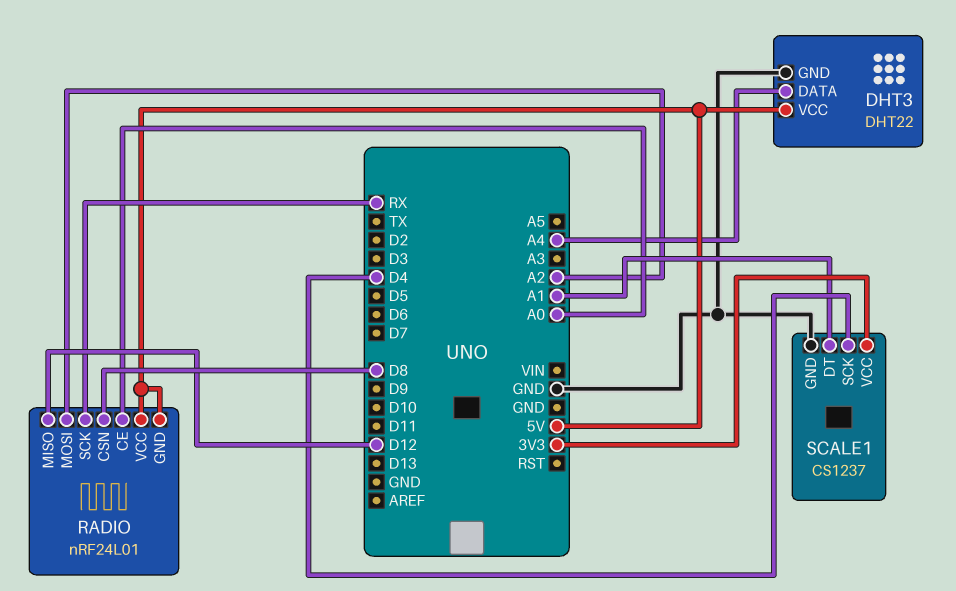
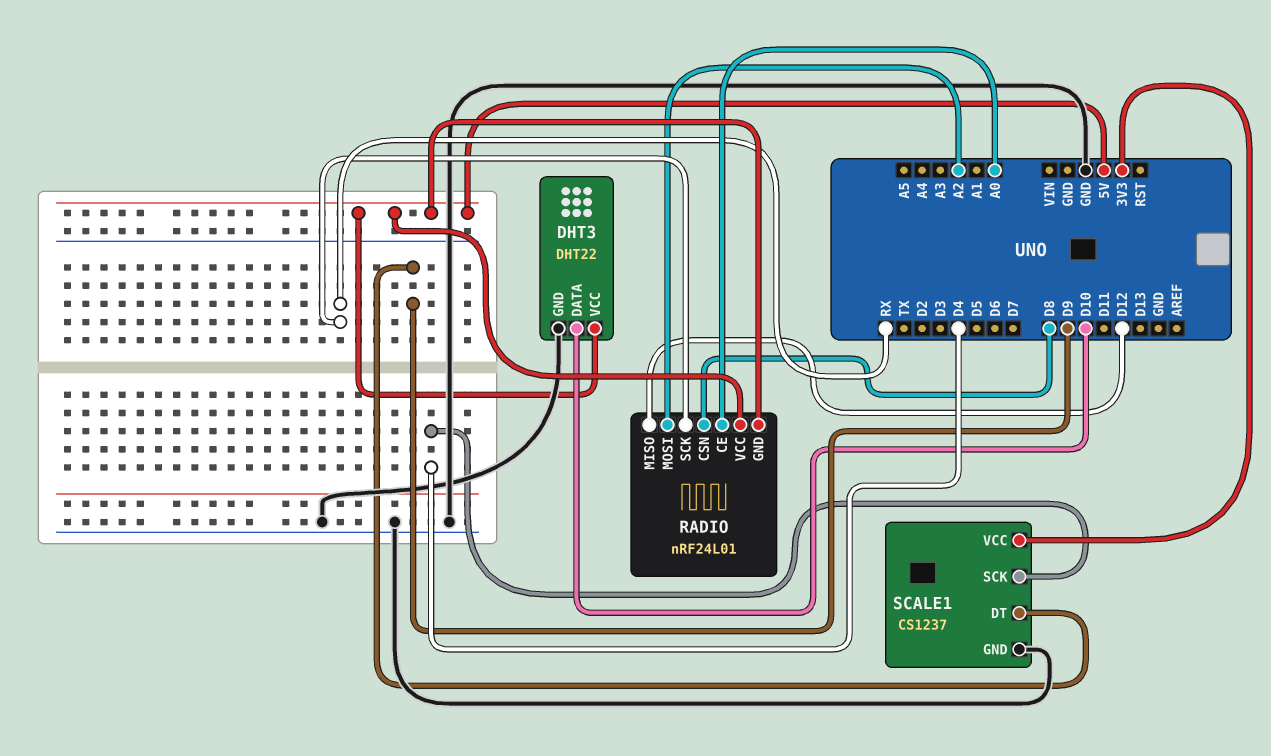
DHT3 pin DATA: A4 -> D10
SCALE1 pin DT: A1 -> D9

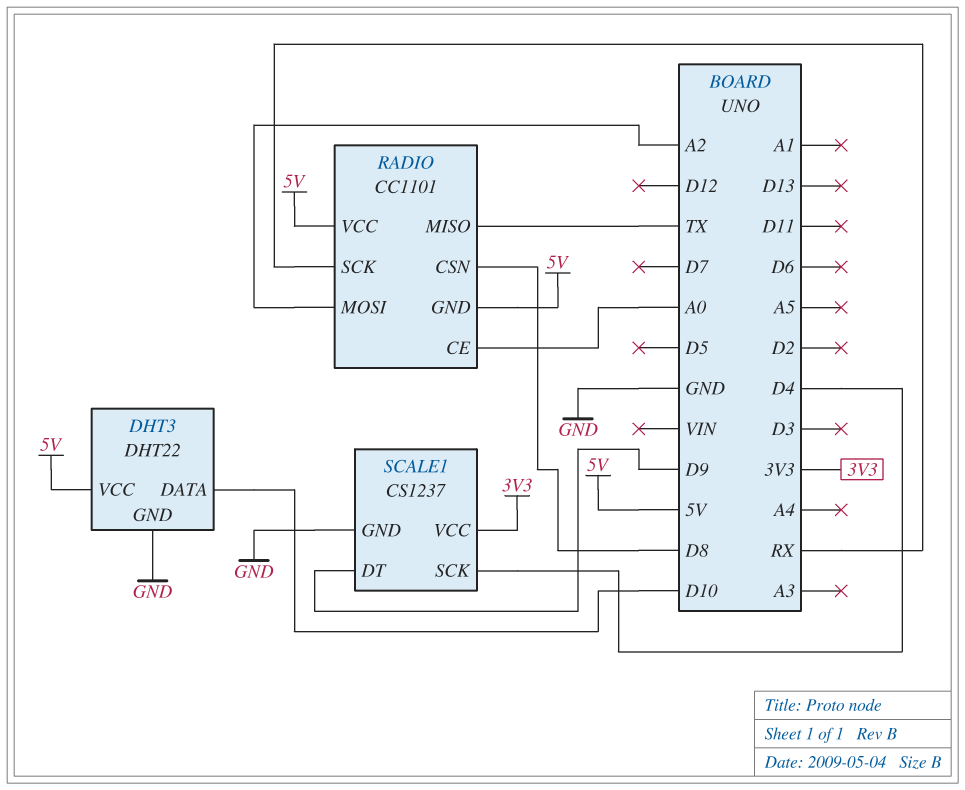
RADIO: nRF24L01 -> CC1101
RADIO pin MISO: D12 -> TX

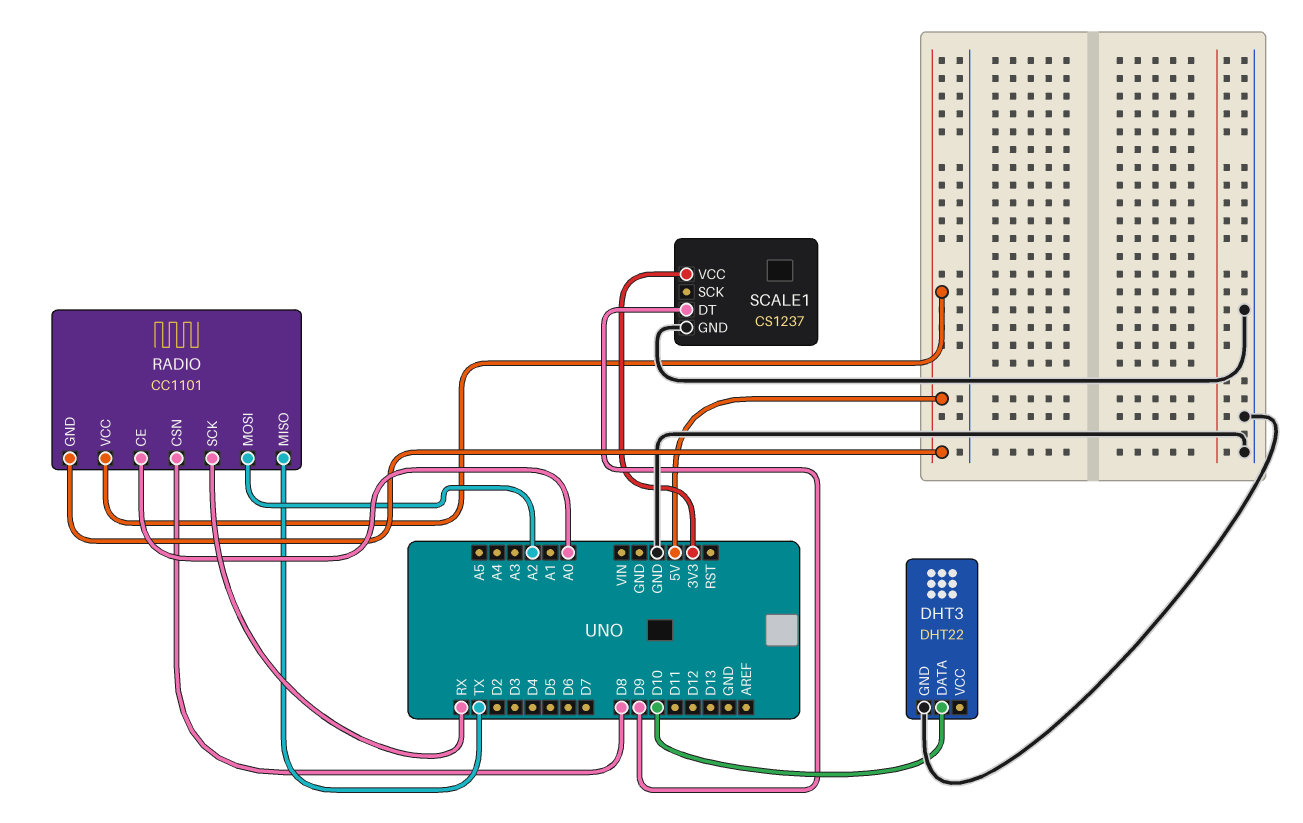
DHT3 pin VCC: 5V -> none
SCALE1 pin SCK: D4 -> none

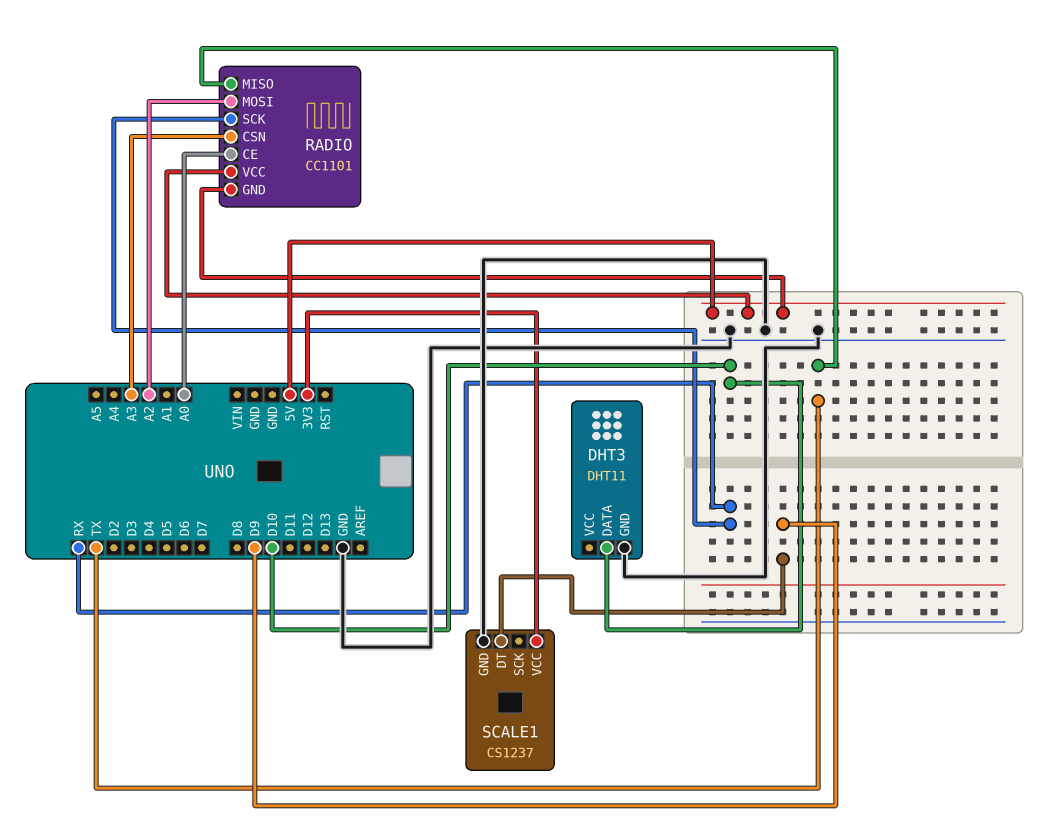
DHT3: DHT22 -> DHT11
RADIO pin CSN: D8 -> A3

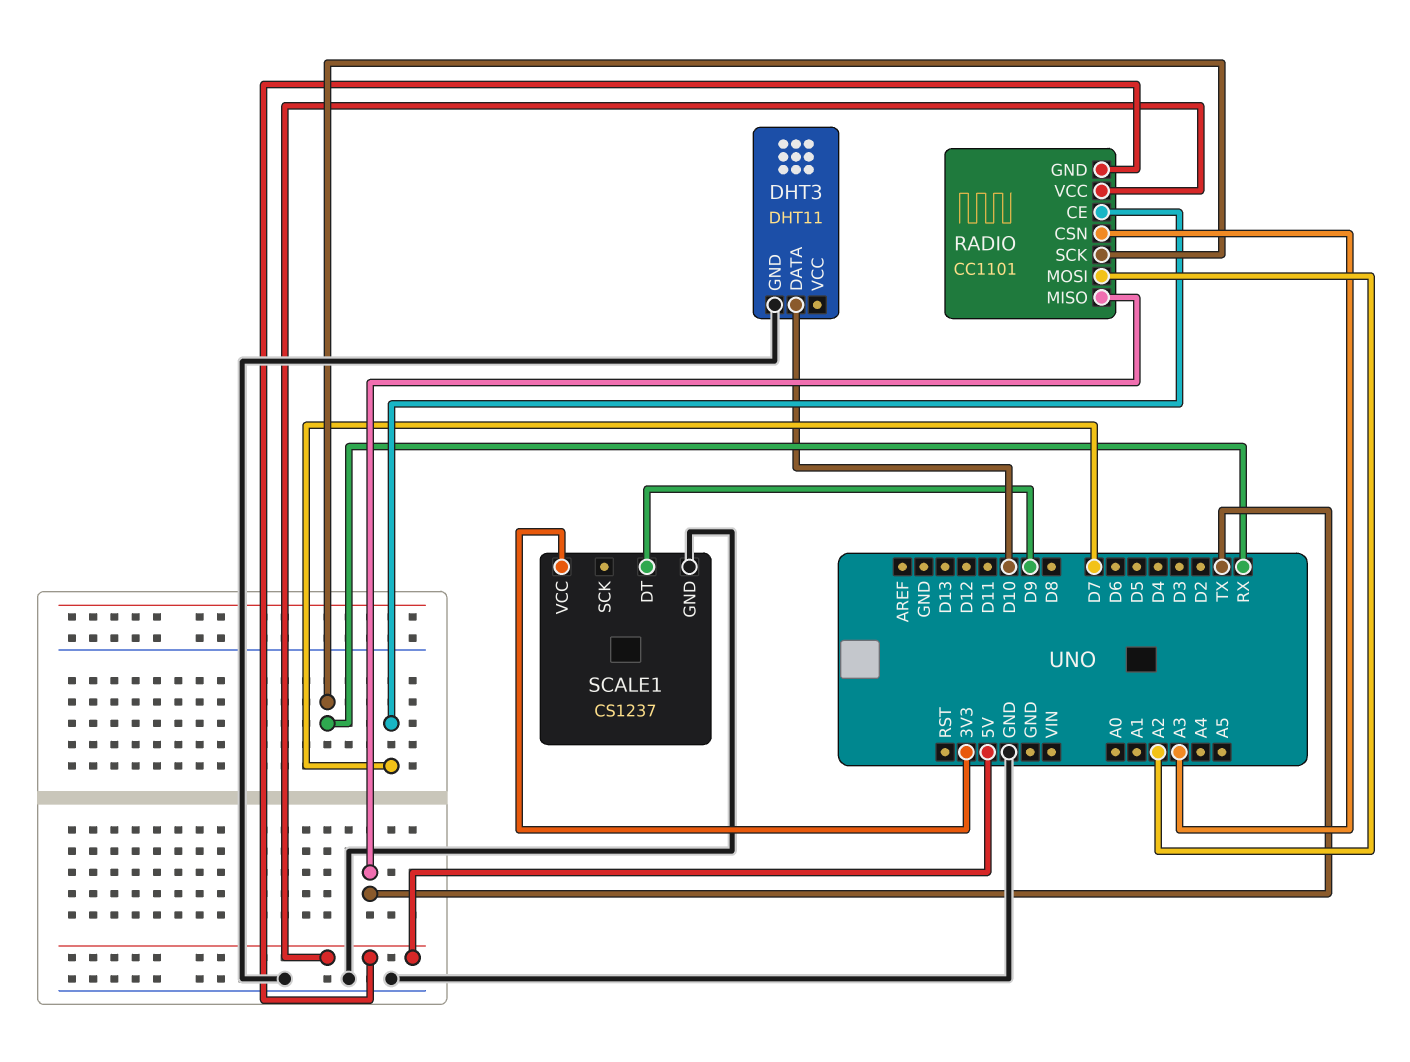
RADIO pin CE: A0 -> D7

